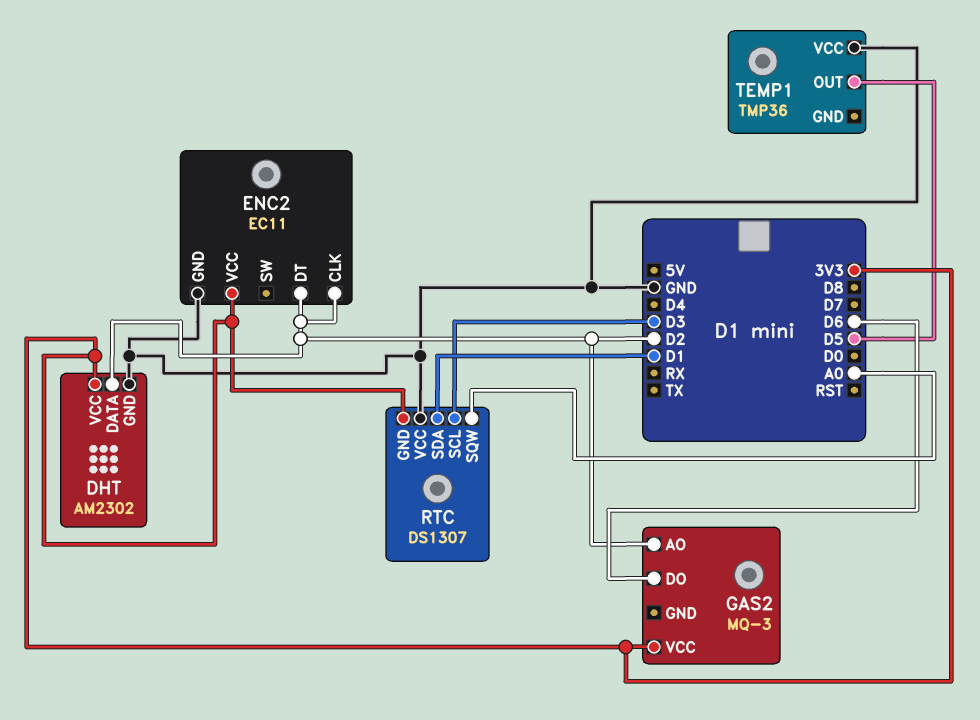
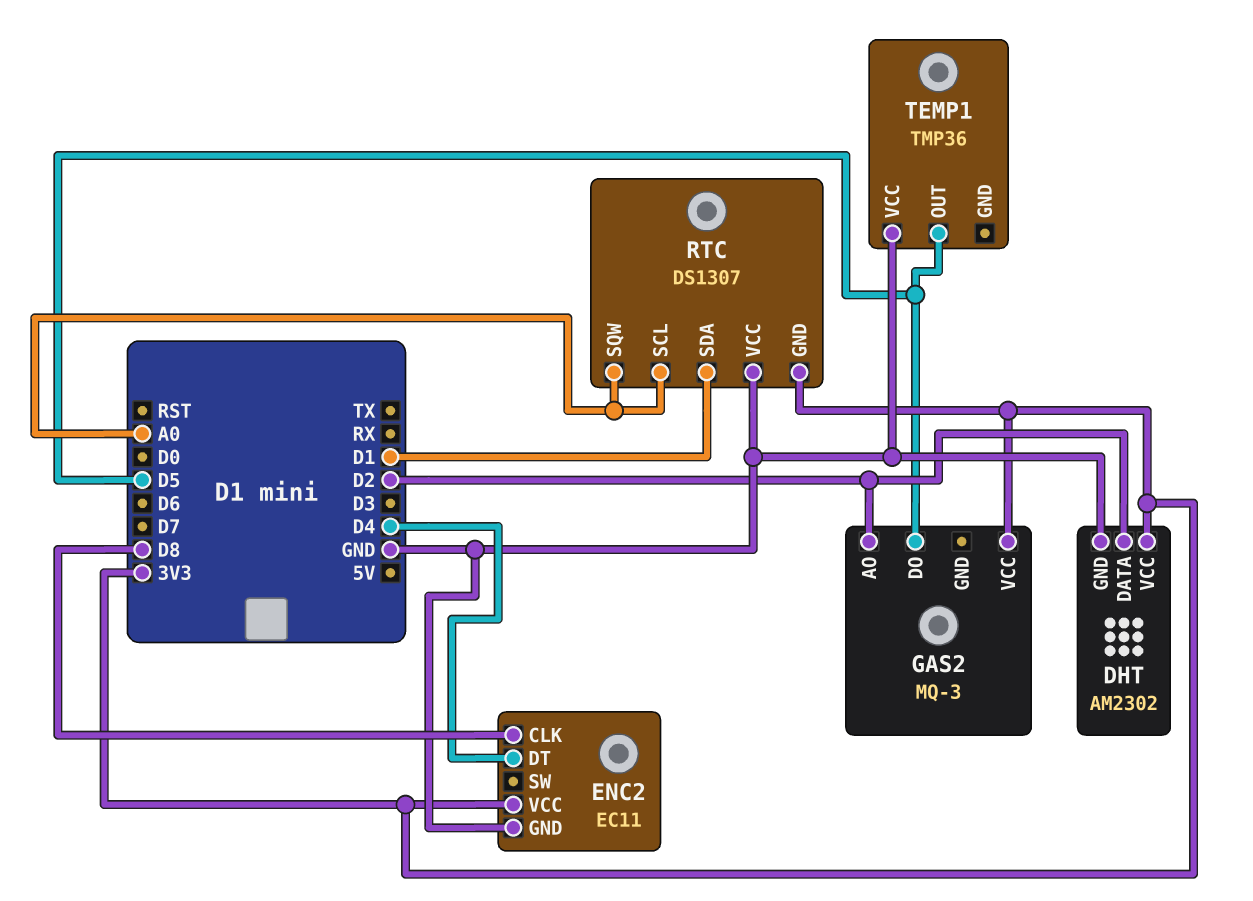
ENC2 pin CLK: D2 -> D8
ENC2 pin DT: D2 -> D4
GAS2 pin DO: D6 -> D5
RTC pin SCL: D3 -> A0

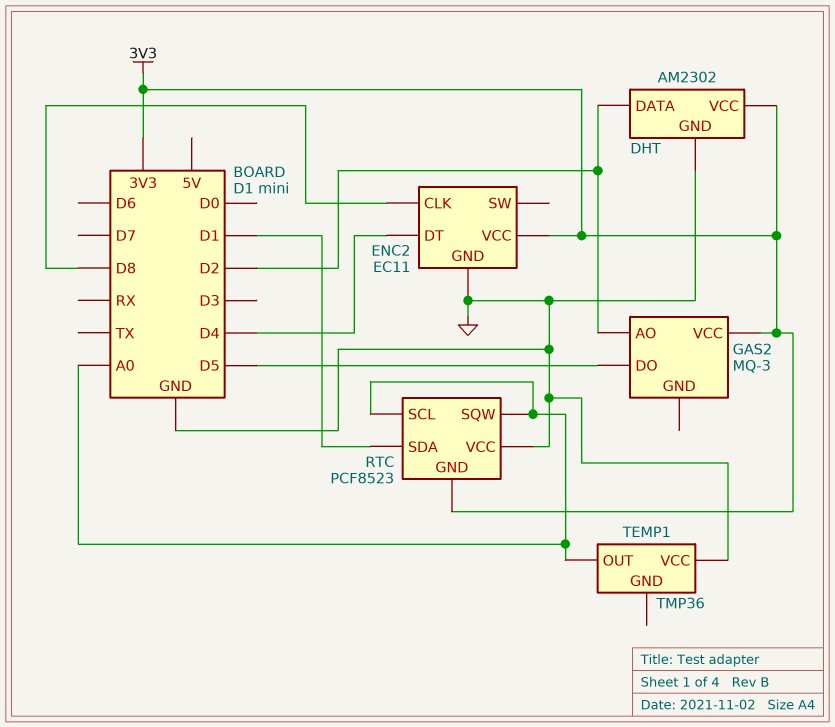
RTC: DS1307 -> PCF8523
TEMP1 pin OUT: D5 -> A0

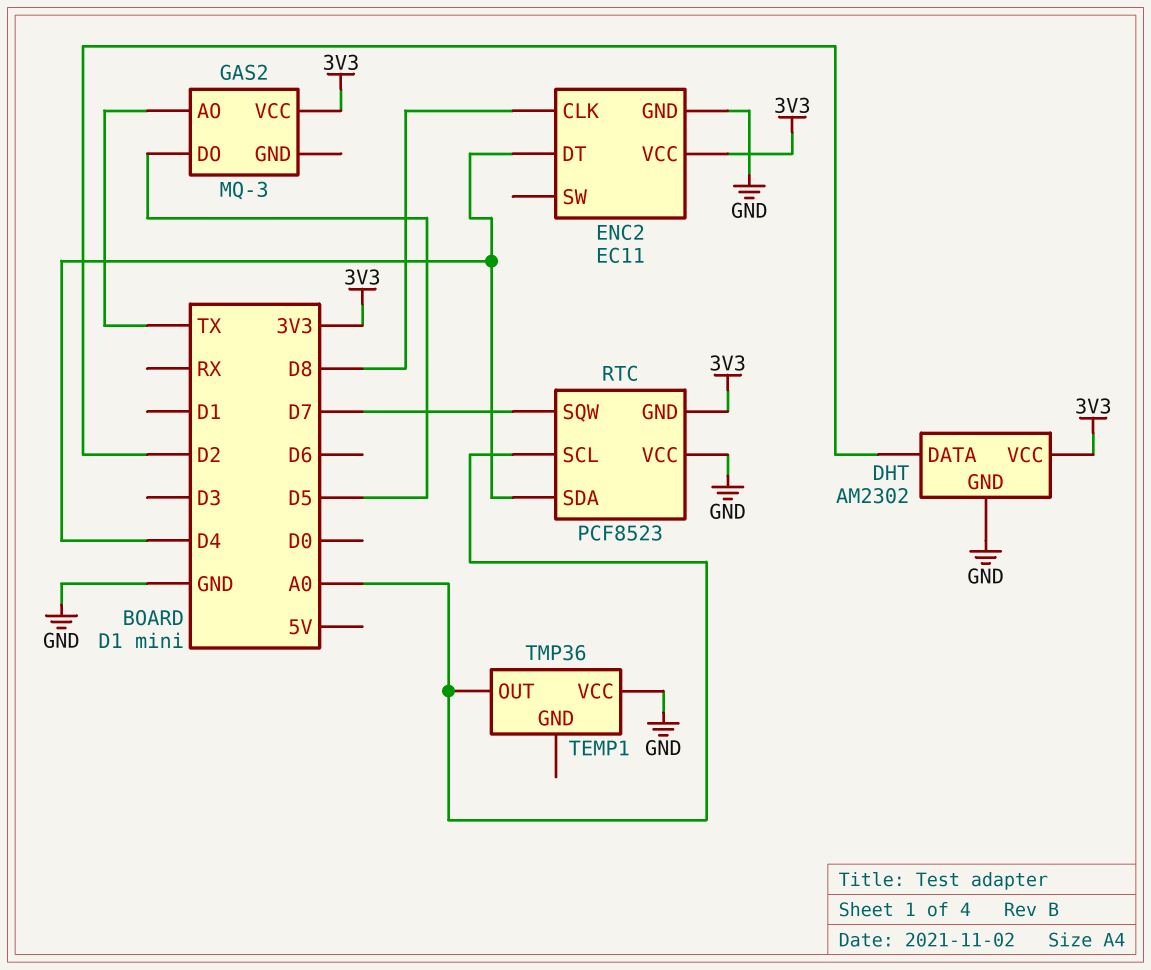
GAS2 pin AO: D2 -> TX
RTC pin SDA: D1 -> D4
RTC pin SQW: A0 -> D7

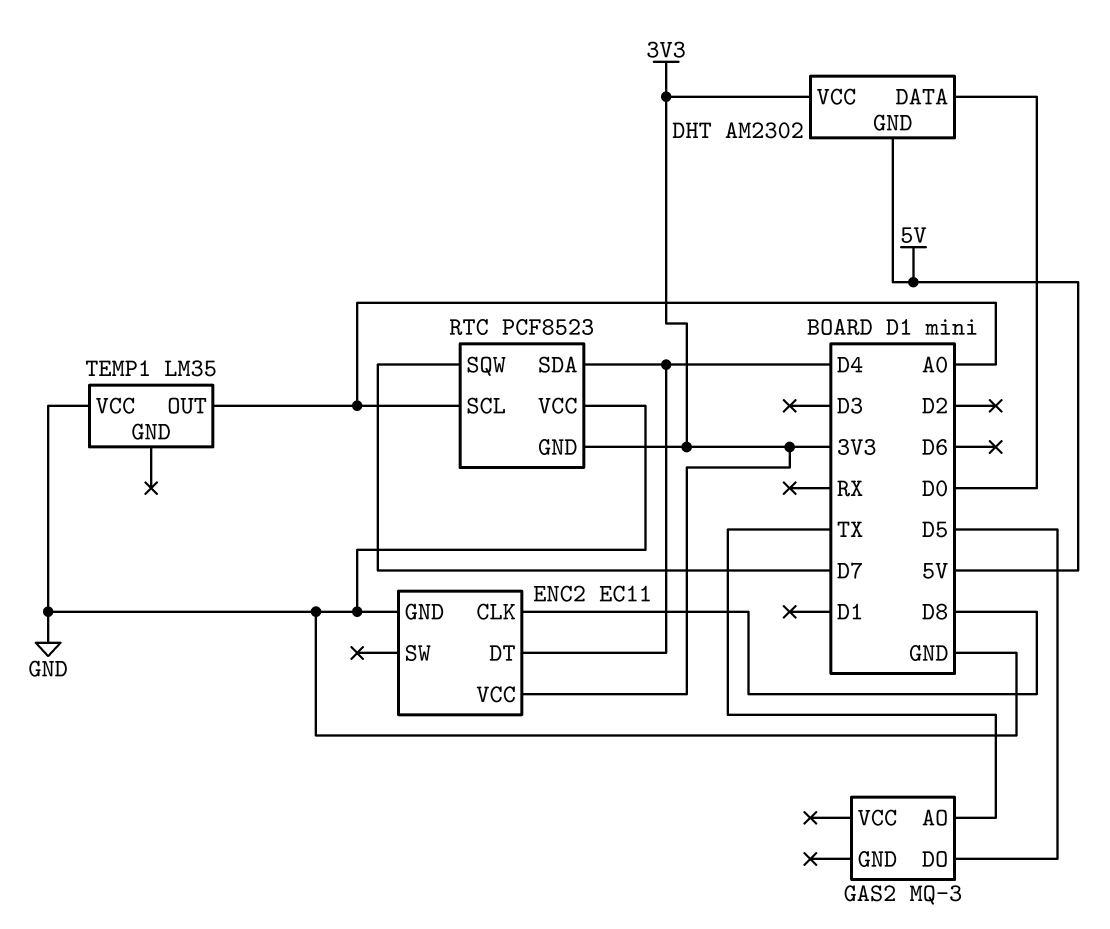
DHT pin DATA: D2 -> D0
DHT pin GND: GND -> 5V
GAS2 pin VCC: 3V3 -> none
TEMP1: TMP36 -> LM35

